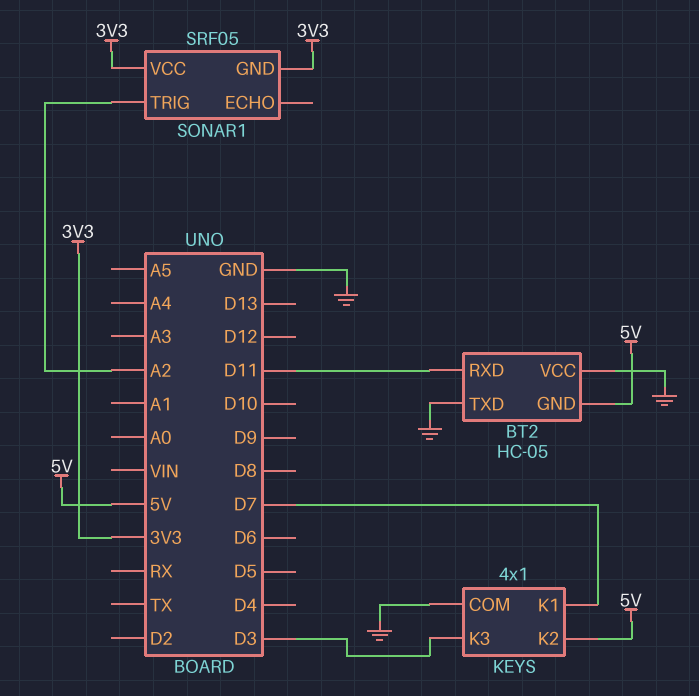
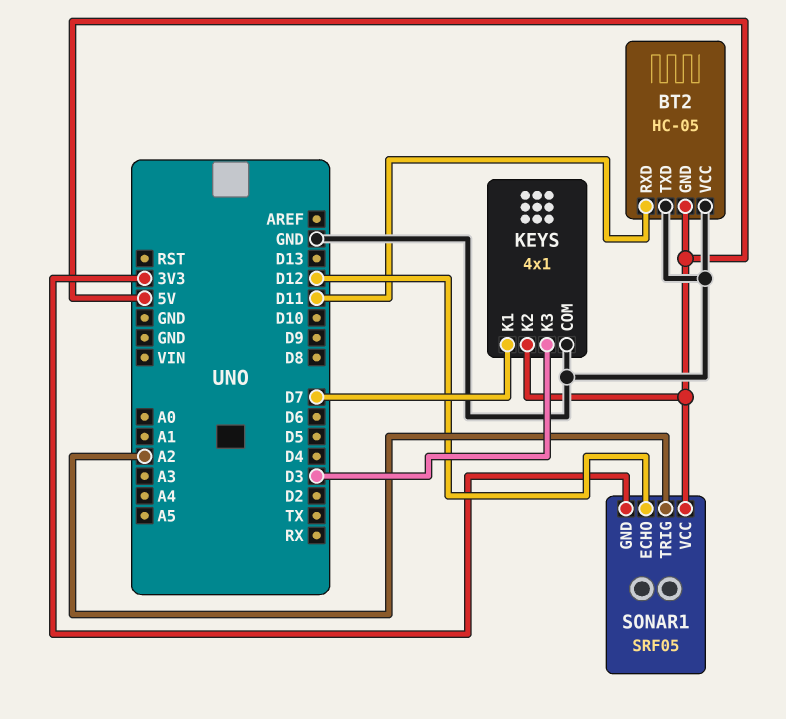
SONAR1 pin ECHO: none -> D12
SONAR1 pin VCC: 3V3 -> 5V

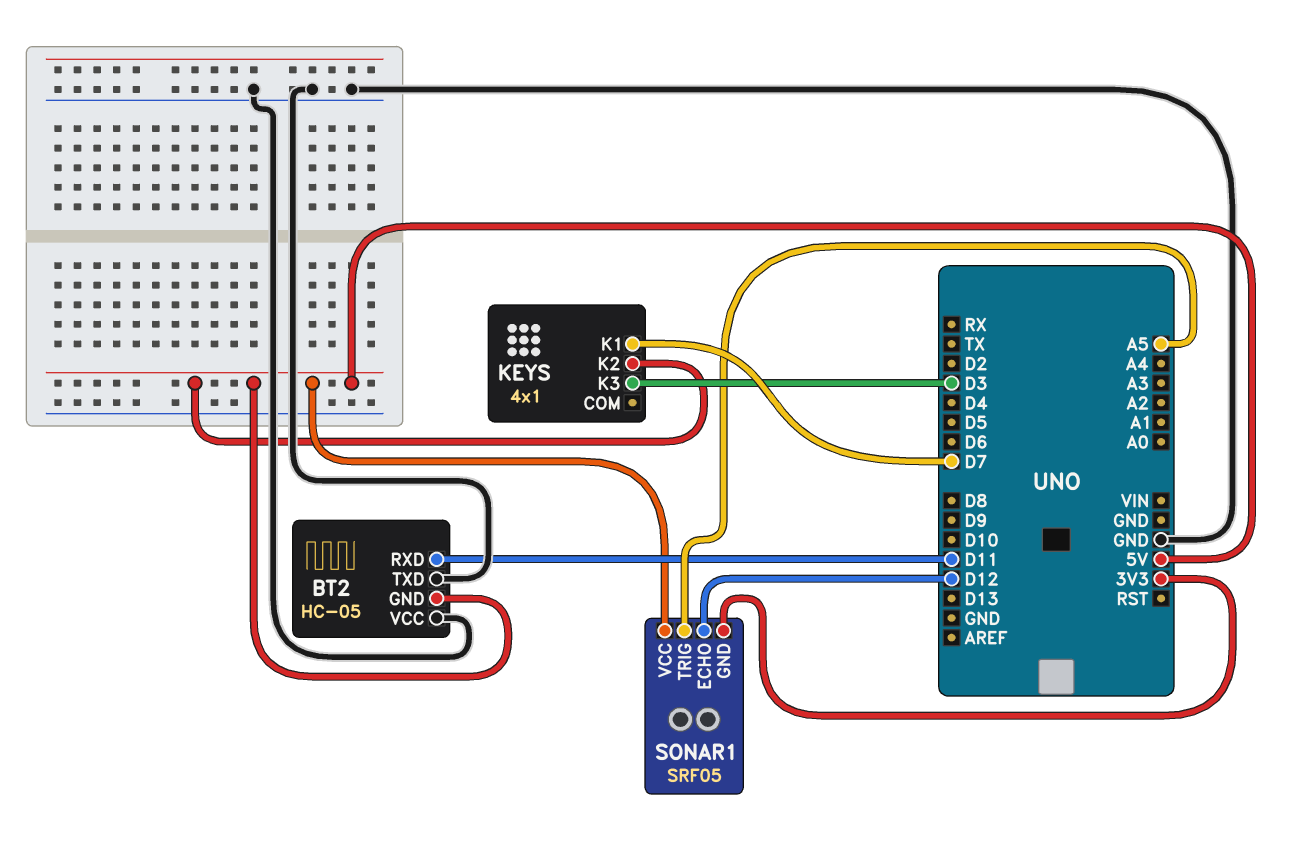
KEYS pin COM: GND -> none
SONAR1 pin TRIG: A2 -> A5

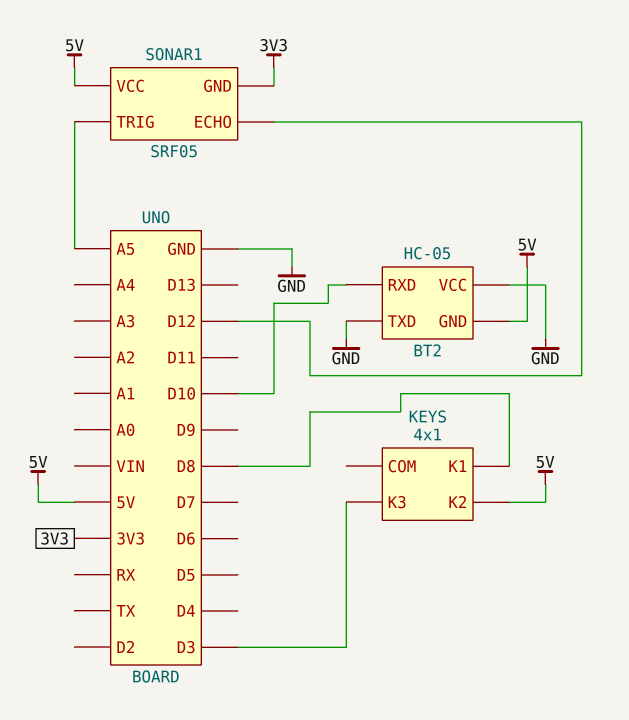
BT2 pin RXD: D11 -> D10
KEYS pin K1: D7 -> D8

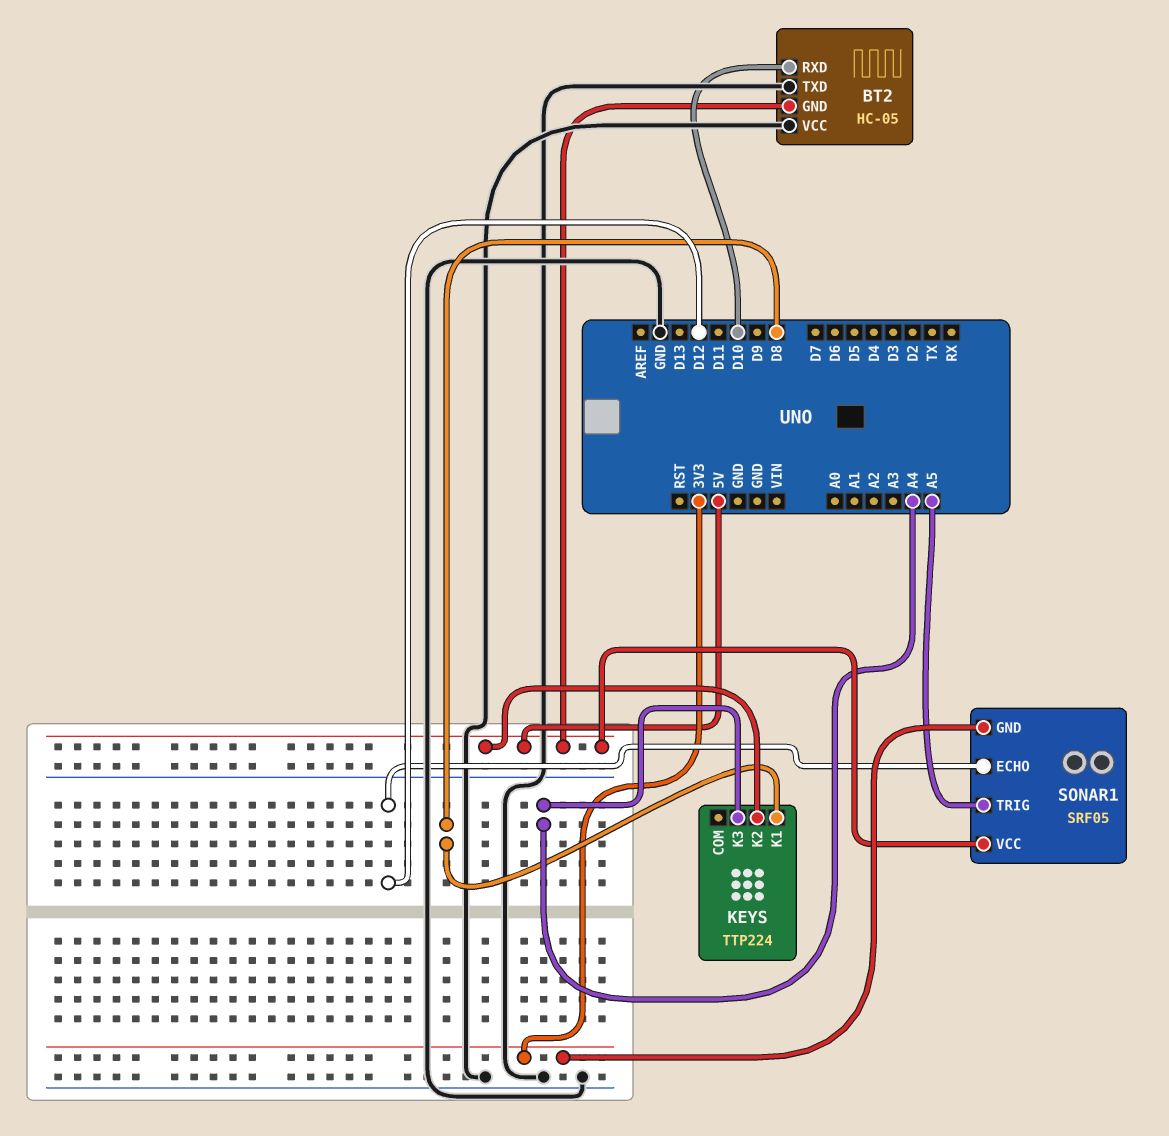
KEYS: 4x1 -> TTP224
KEYS pin K3: D3 -> A4

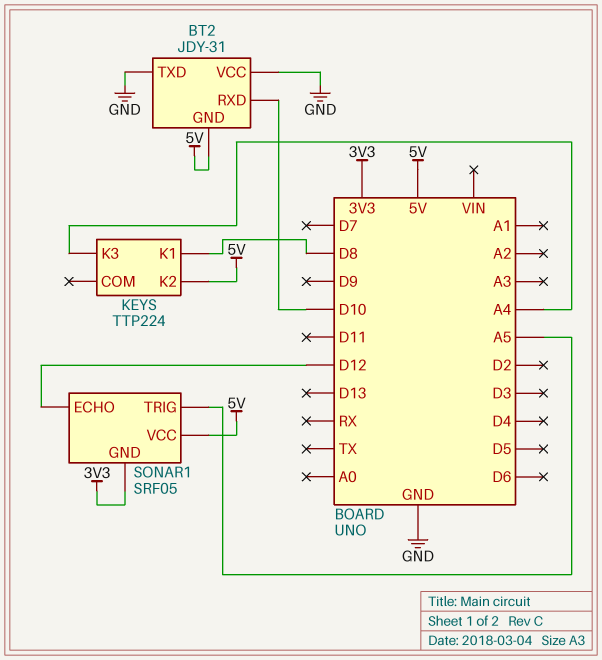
BT2: HC-05 -> JDY-31

